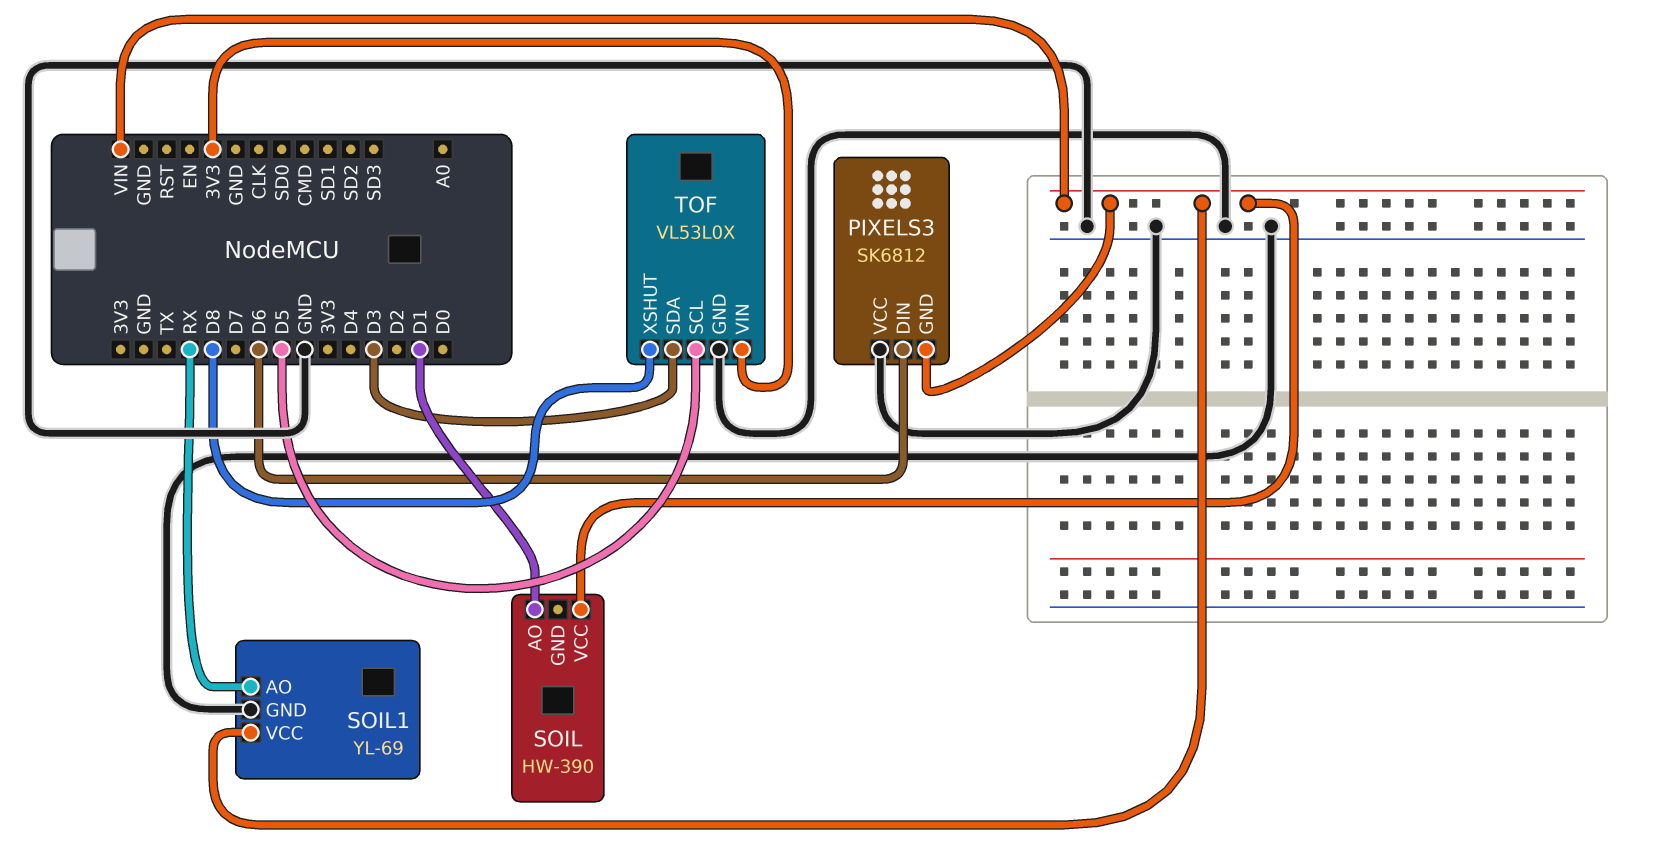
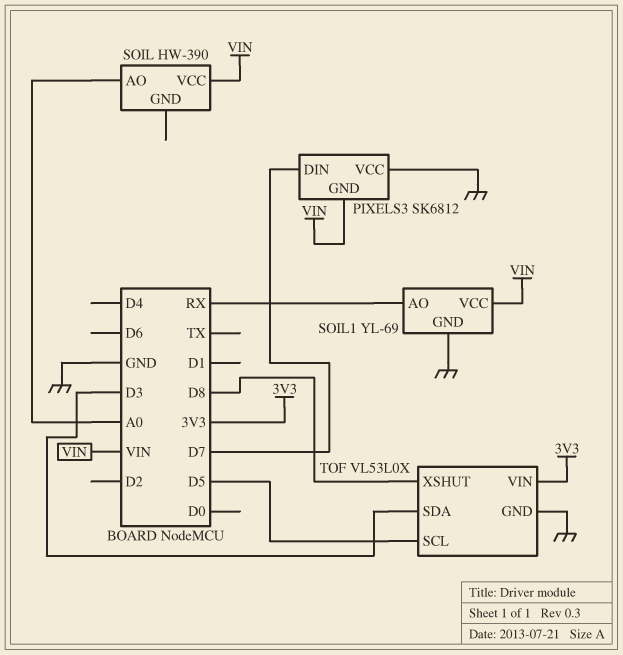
PIXELS3 pin DIN: D6 -> D7
SOIL pin AO: D1 -> A0

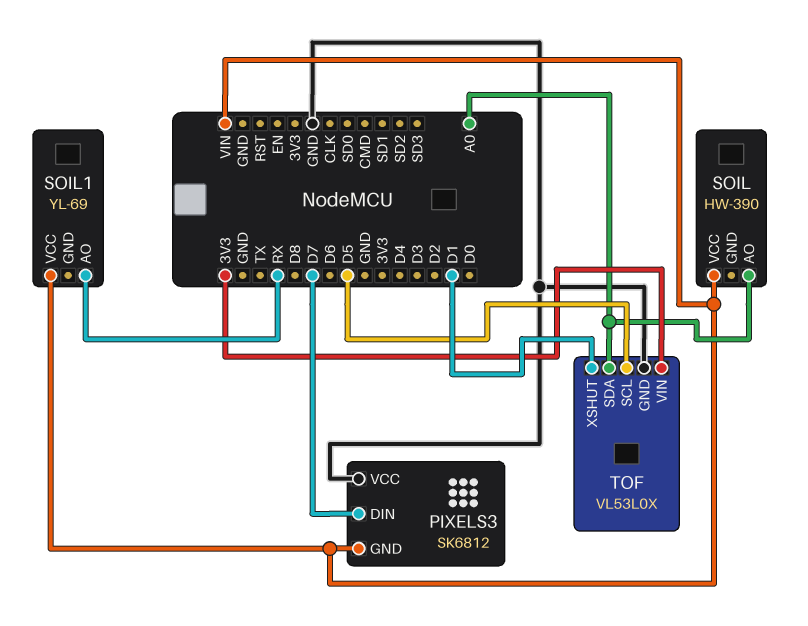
SOIL1 pin GND: GND -> none
TOF pin SDA: D3 -> A0
TOF pin XSHUT: D8 -> D1

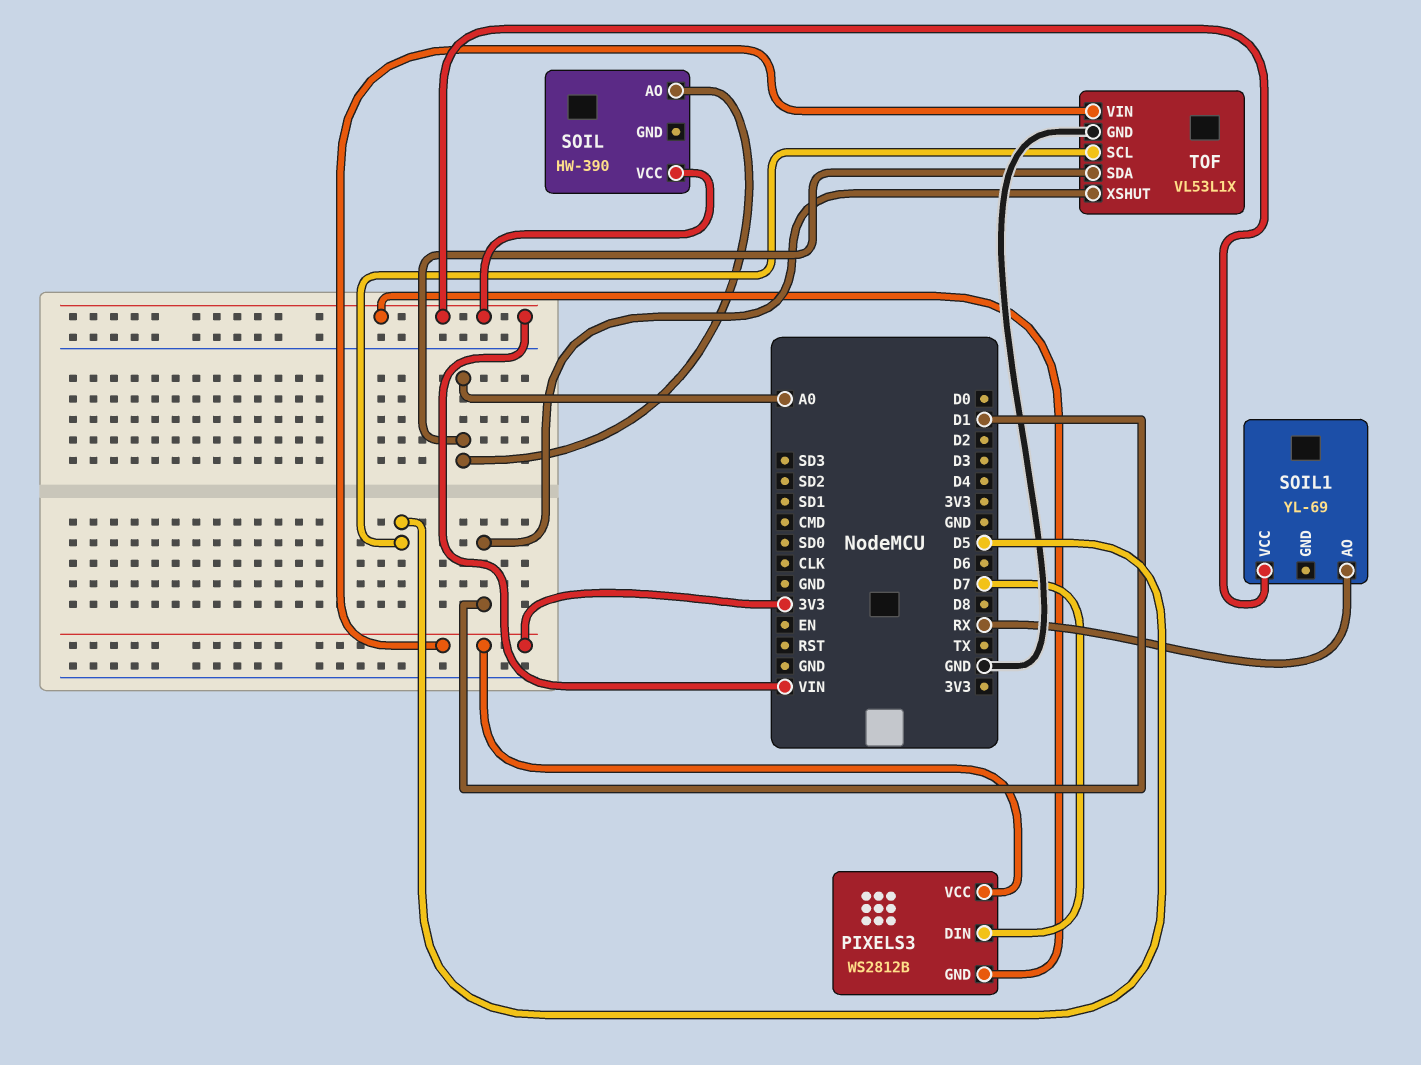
PIXELS3: SK6812 -> WS2812B
PIXELS3 pin VCC: GND -> 3V3
TOF: VL53L0X -> VL53L1X

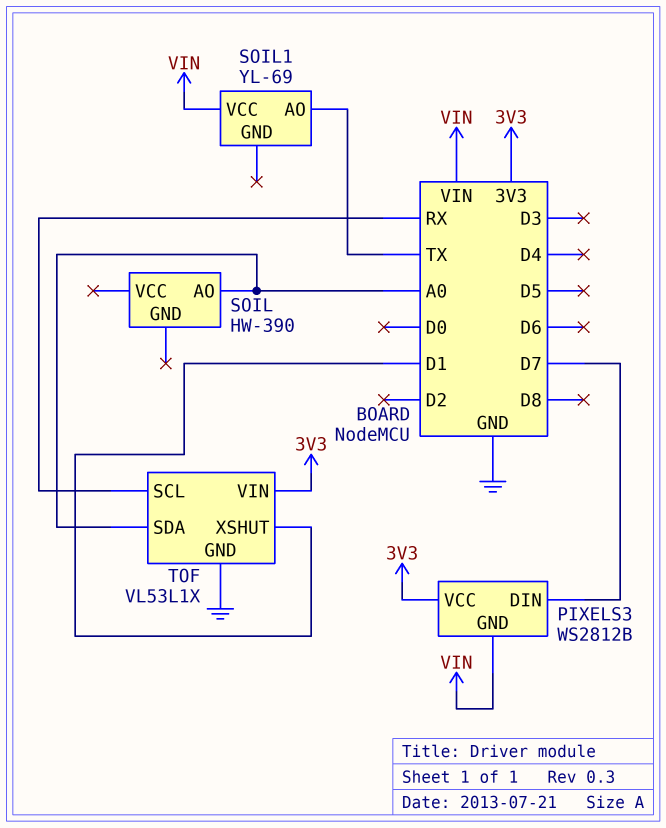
SOIL pin VCC: VIN -> none
SOIL1 pin AO: RX -> TX
TOF pin SCL: D5 -> RX

